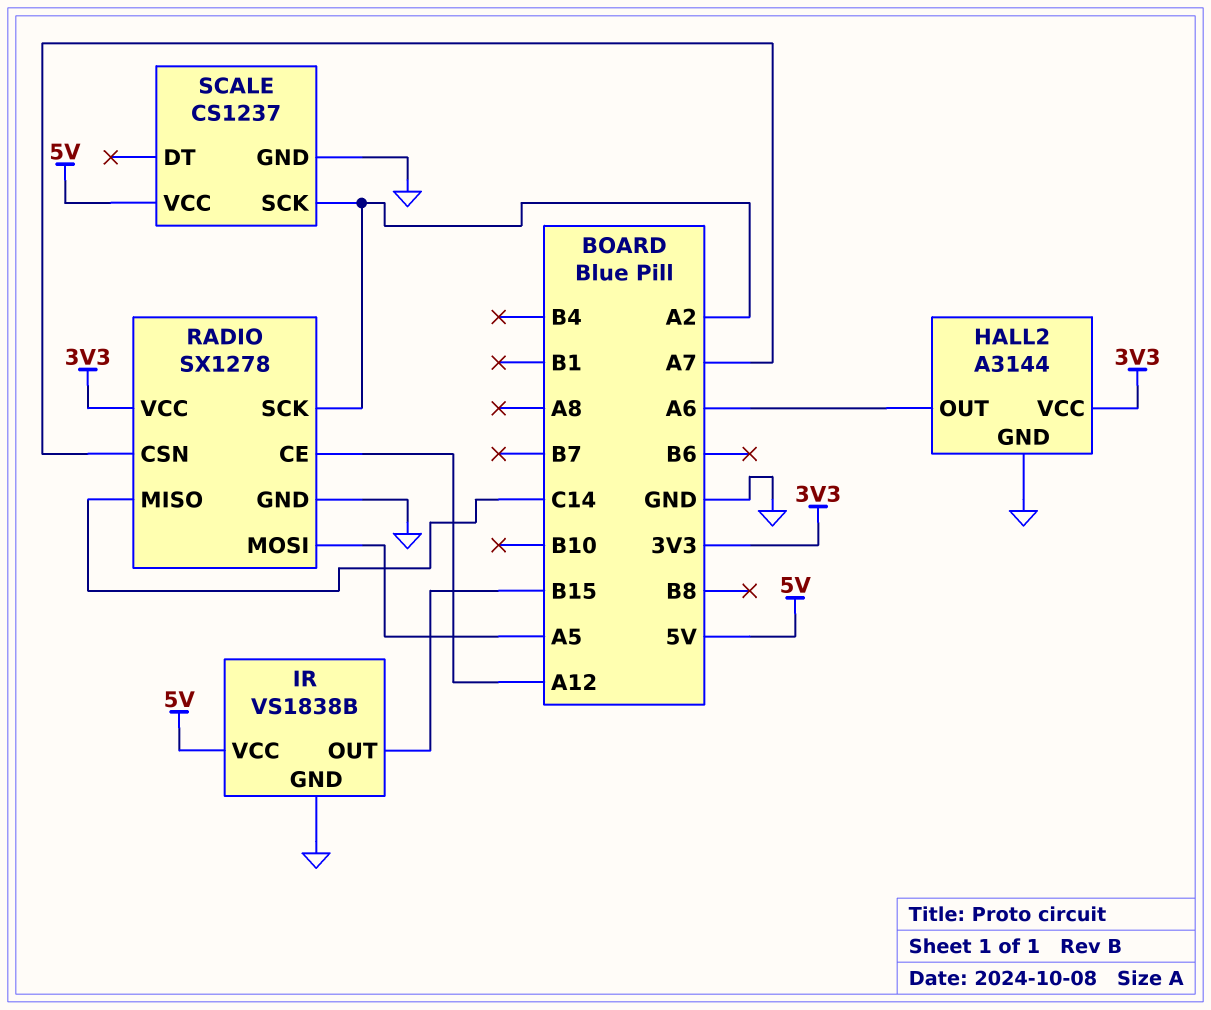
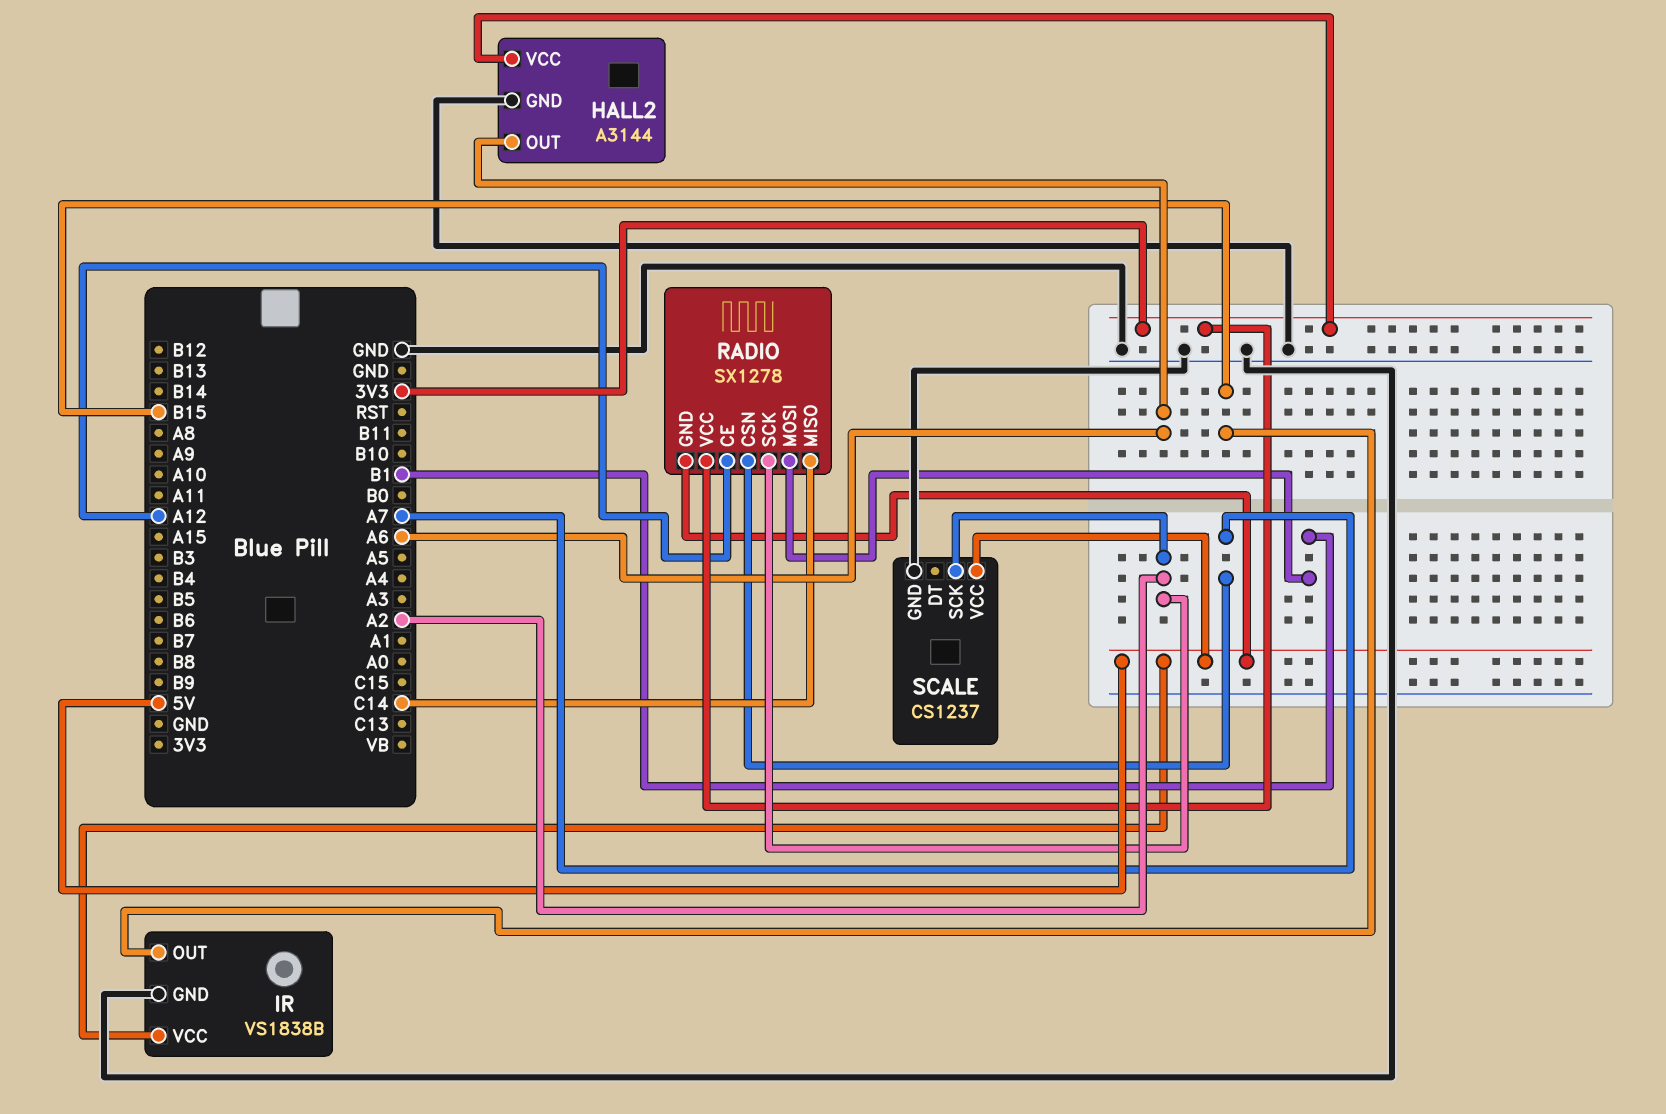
RADIO pin GND: GND -> 5V
RADIO pin MOSI: A5 -> B1

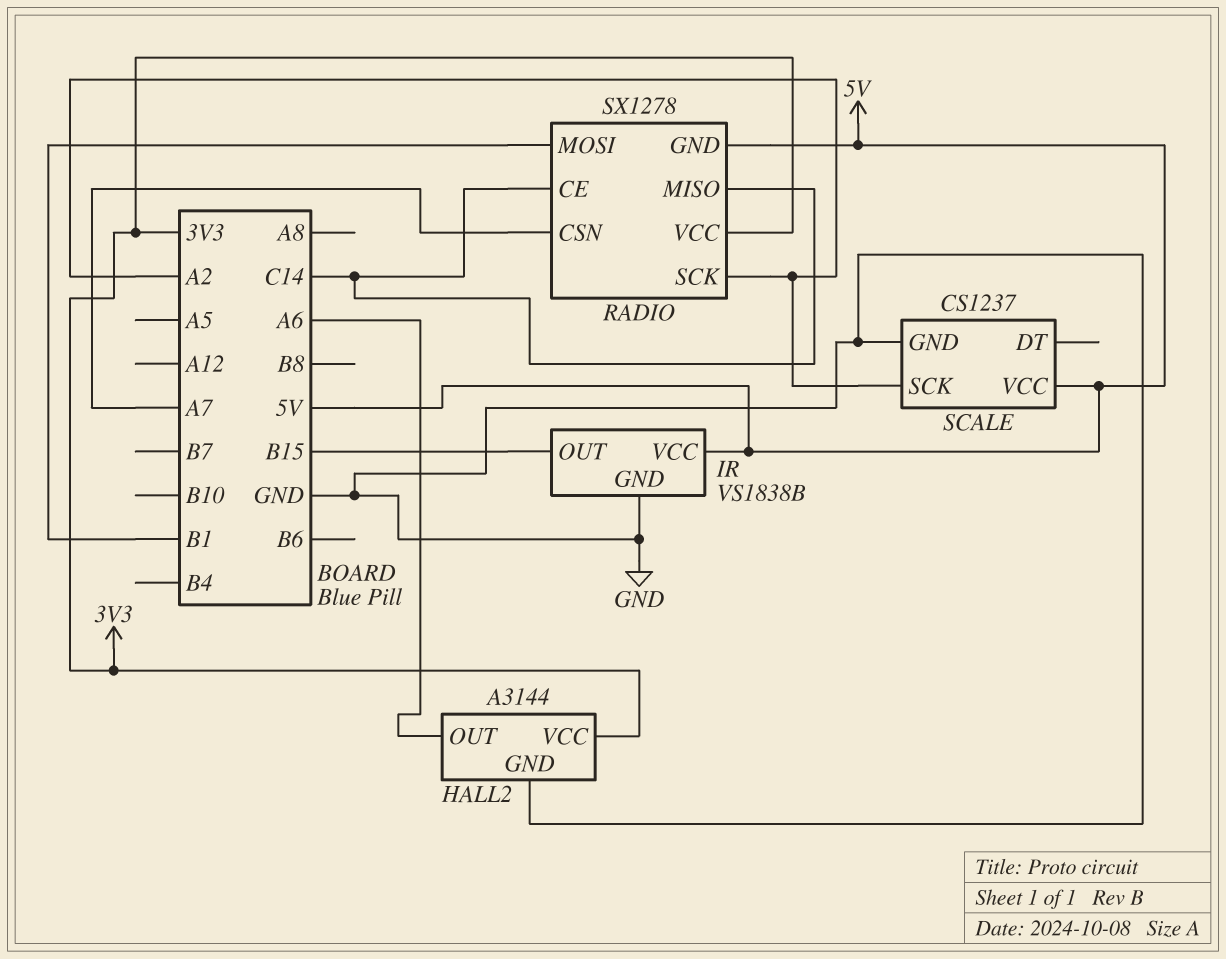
RADIO pin CE: A12 -> C14

